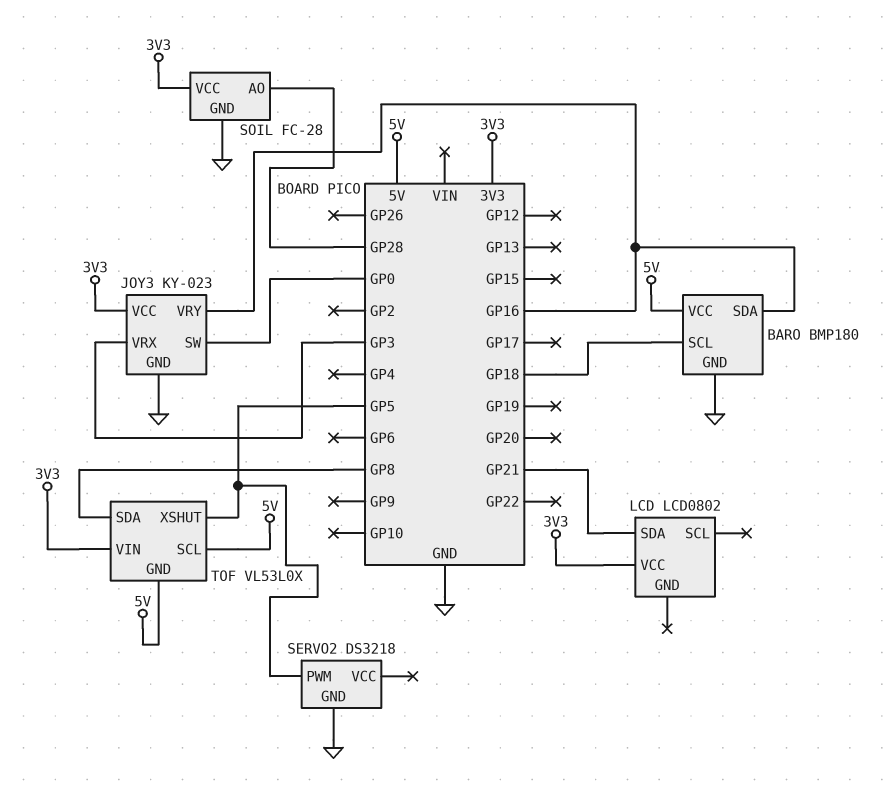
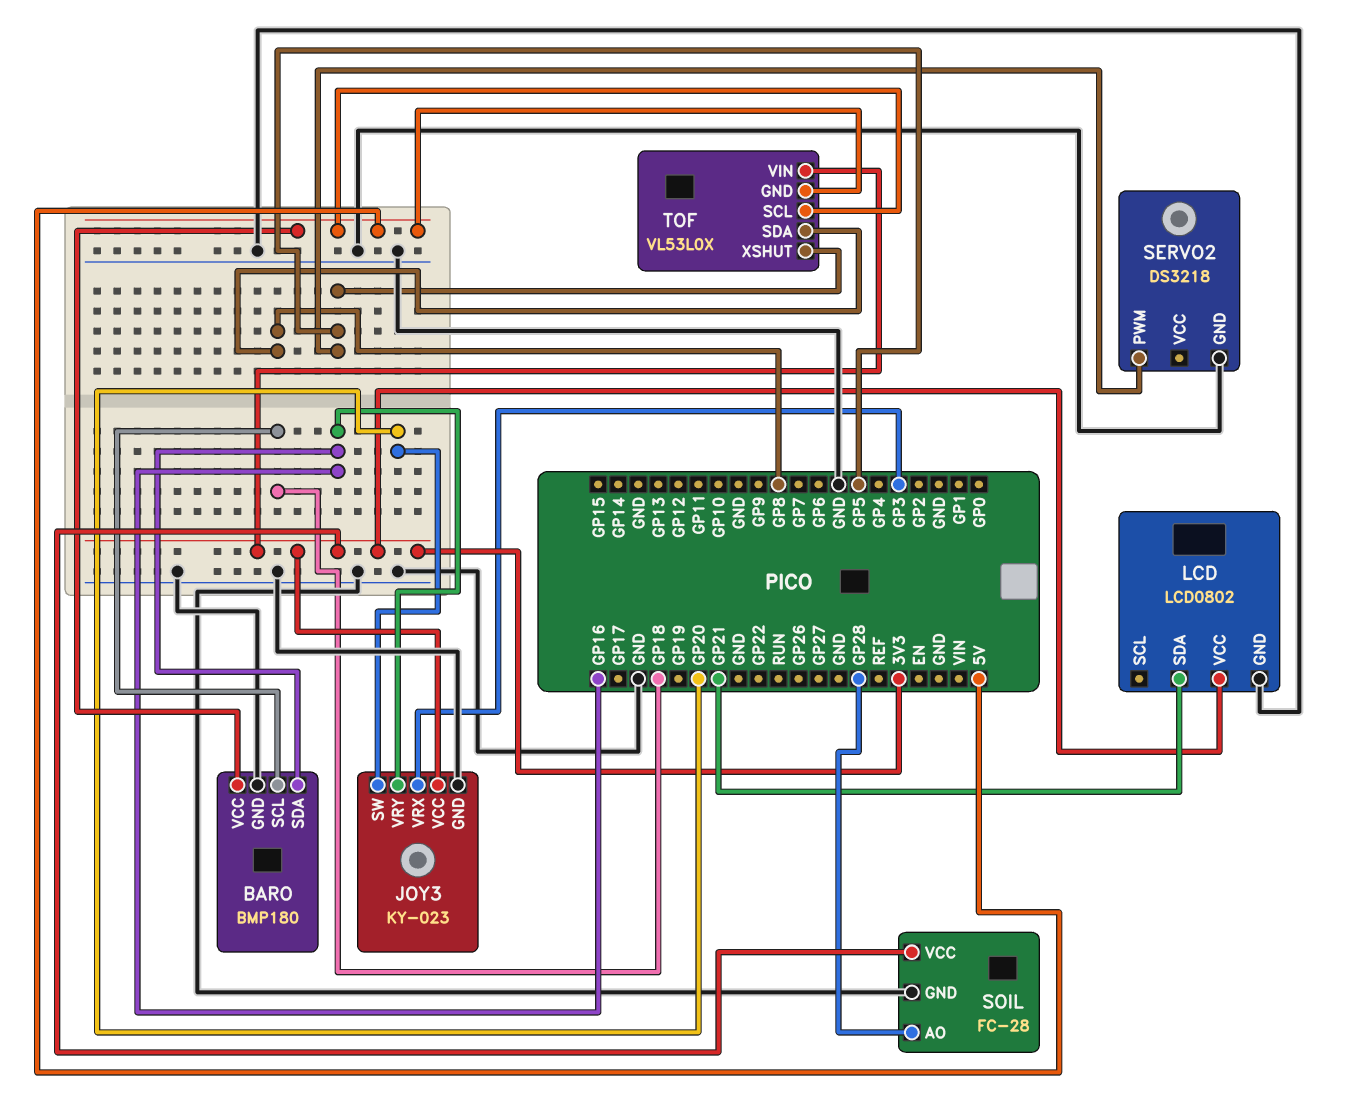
JOY3 pin SW: GP0 -> GP20
LCD pin GND: none -> GND

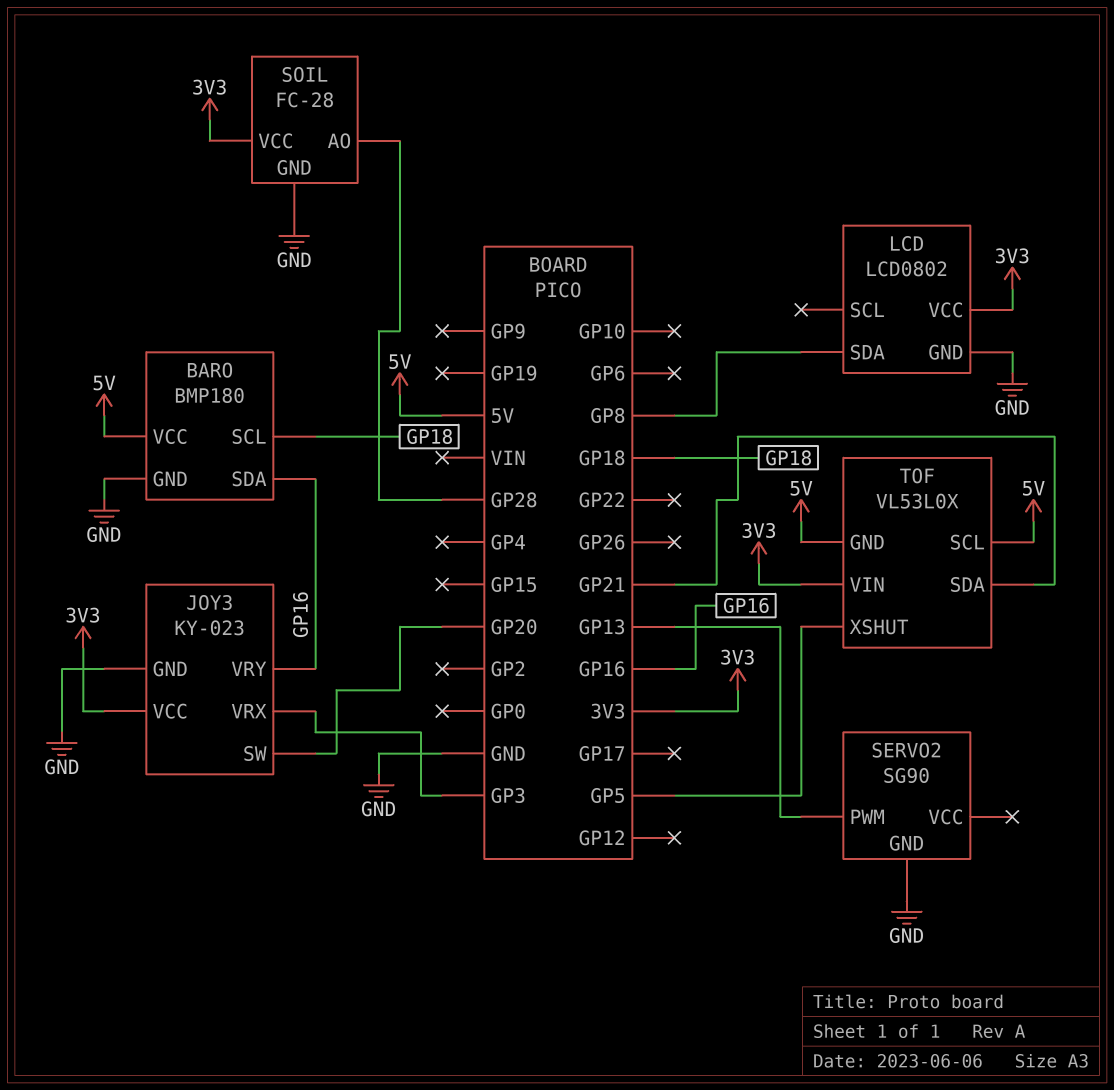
LCD pin SDA: GP21 -> GP8
SERVO2: DS3218 -> SG90
SERVO2 pin PWM: GP5 -> GP13
TOF pin SDA: GP8 -> GP21

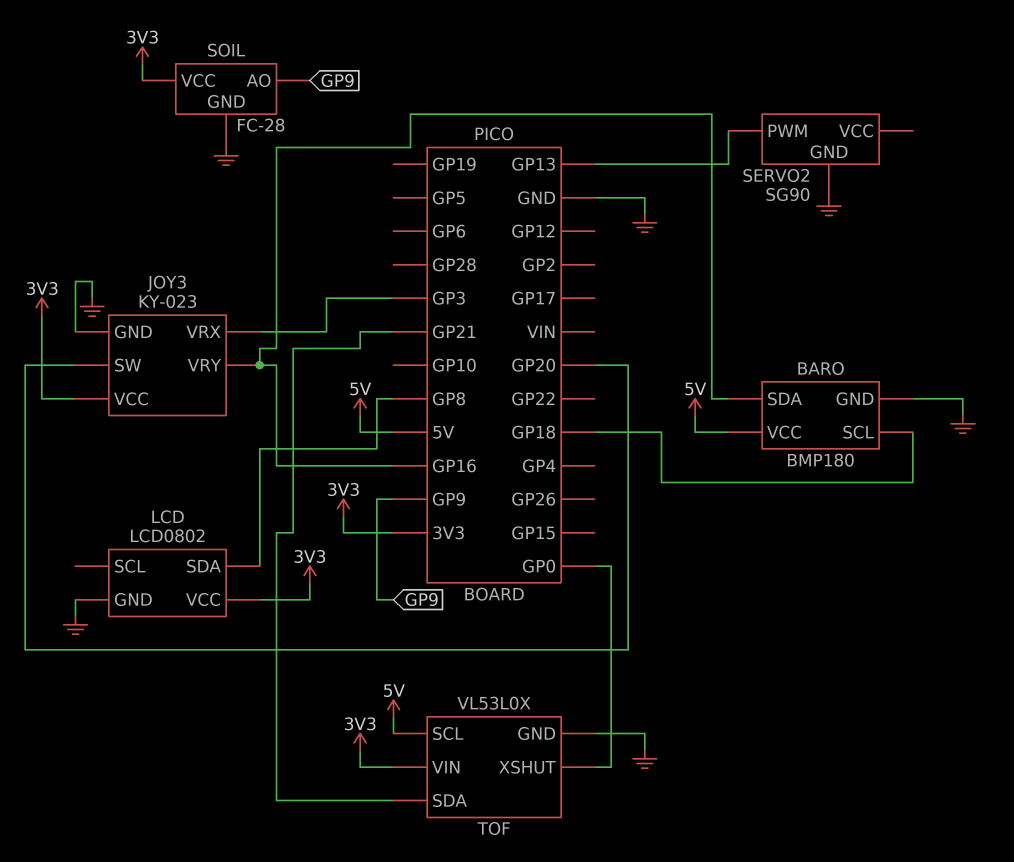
SOIL pin AO: GP28 -> GP9
TOF pin GND: 5V -> GND
TOF pin XSHUT: GP5 -> GP0

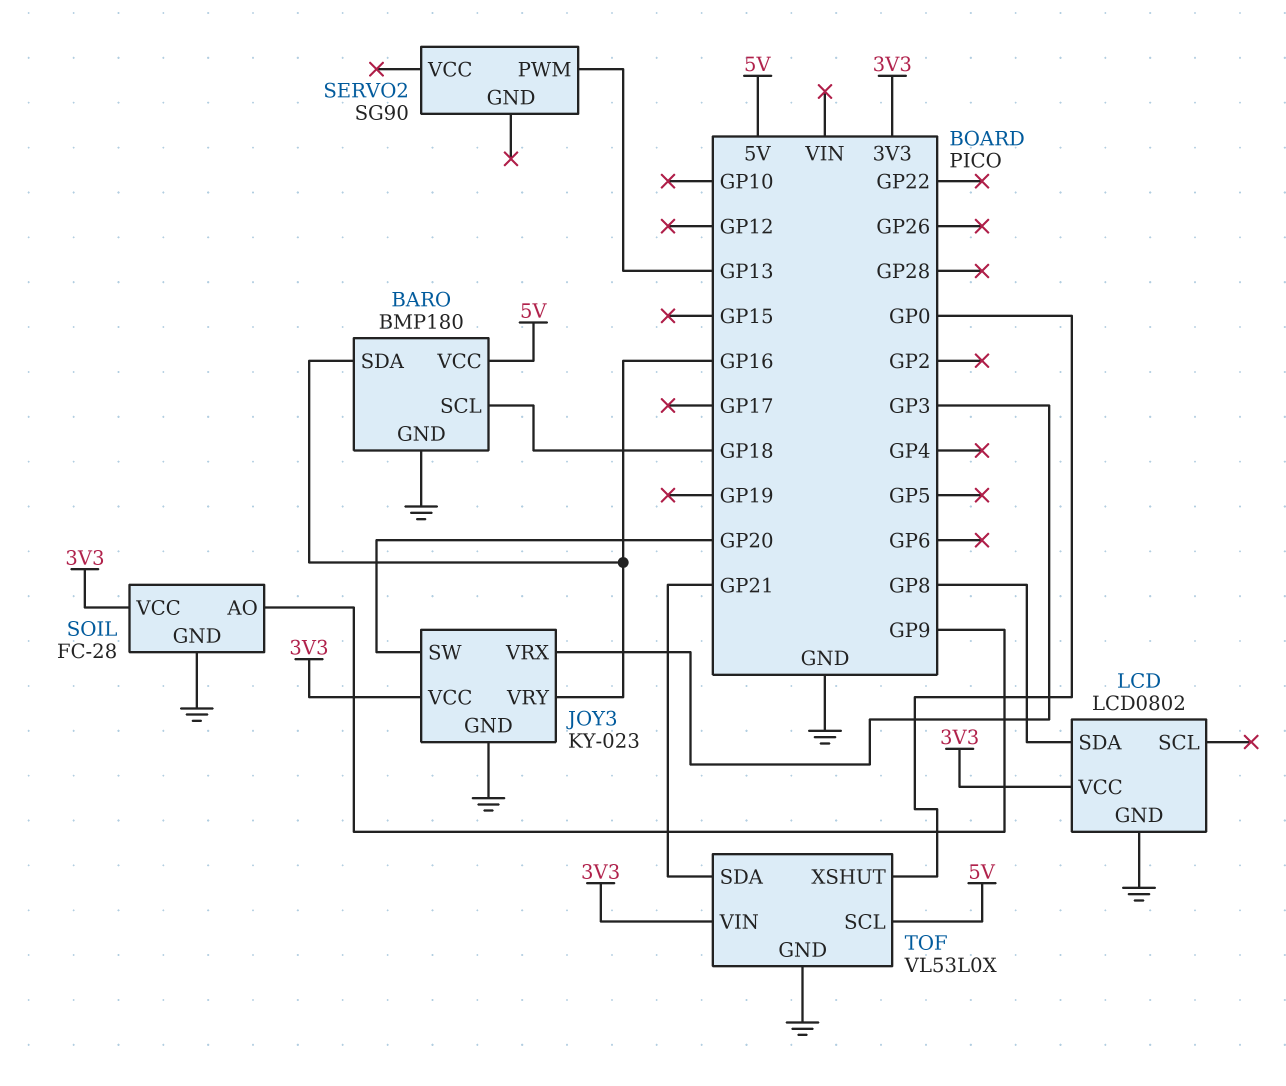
SERVO2 pin GND: GND -> none

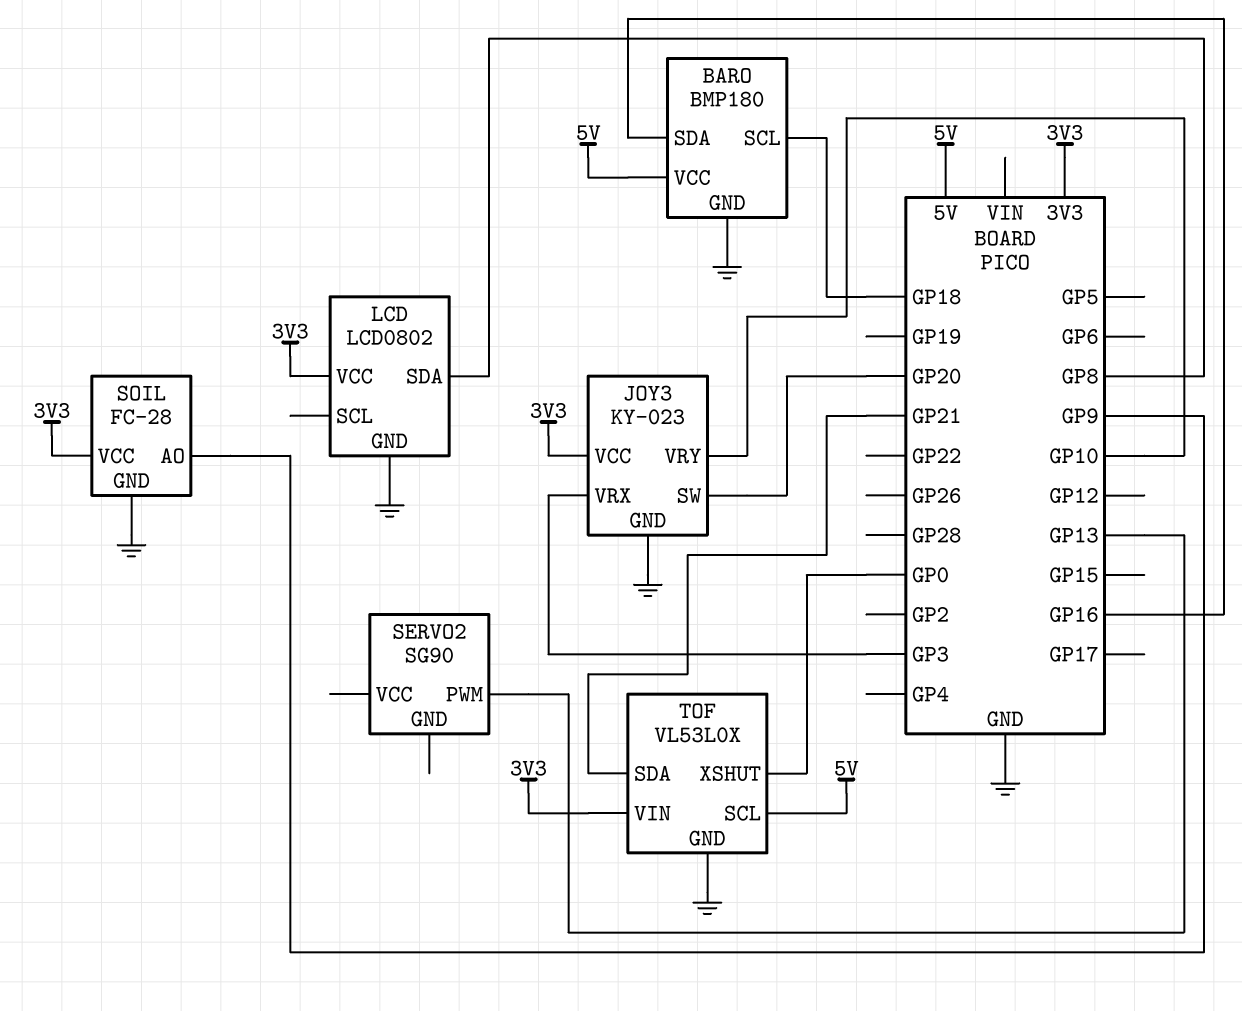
JOY3 pin VRY: GP16 -> GP10

